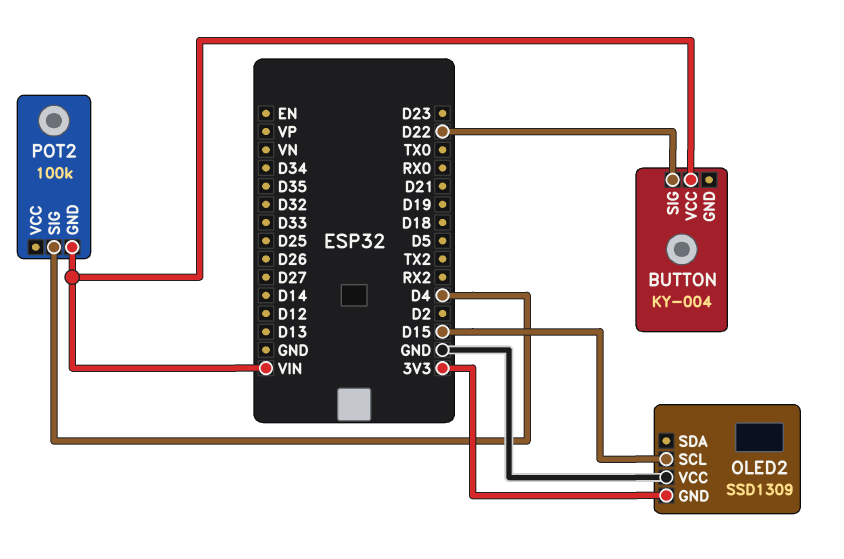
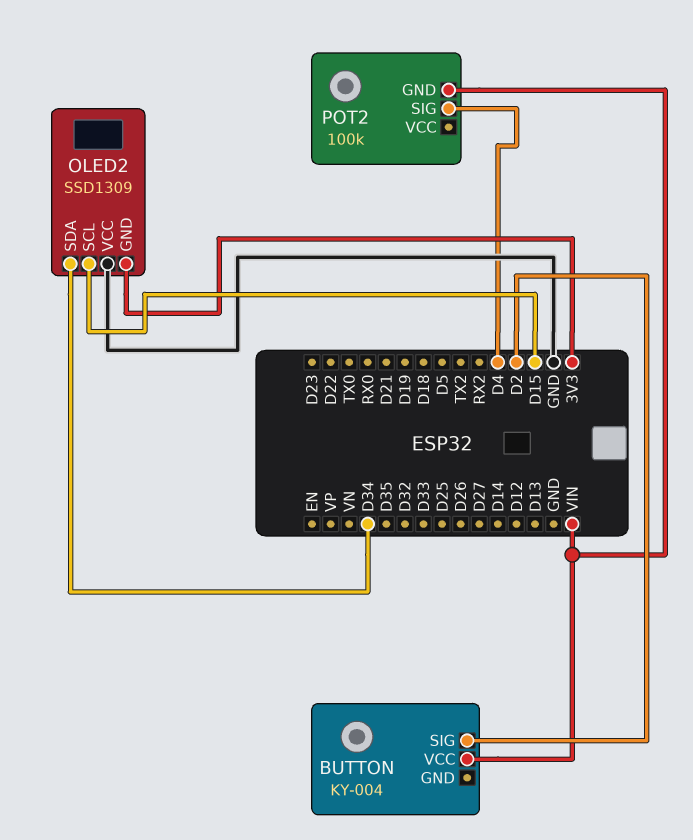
BUTTON pin SIG: D22 -> D2
OLED2 pin SDA: none -> D34

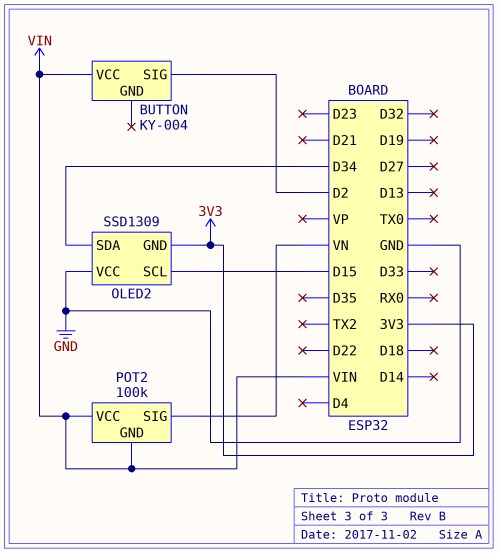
POT2 pin SIG: D4 -> VN
POT2 pin VCC: none -> VIN

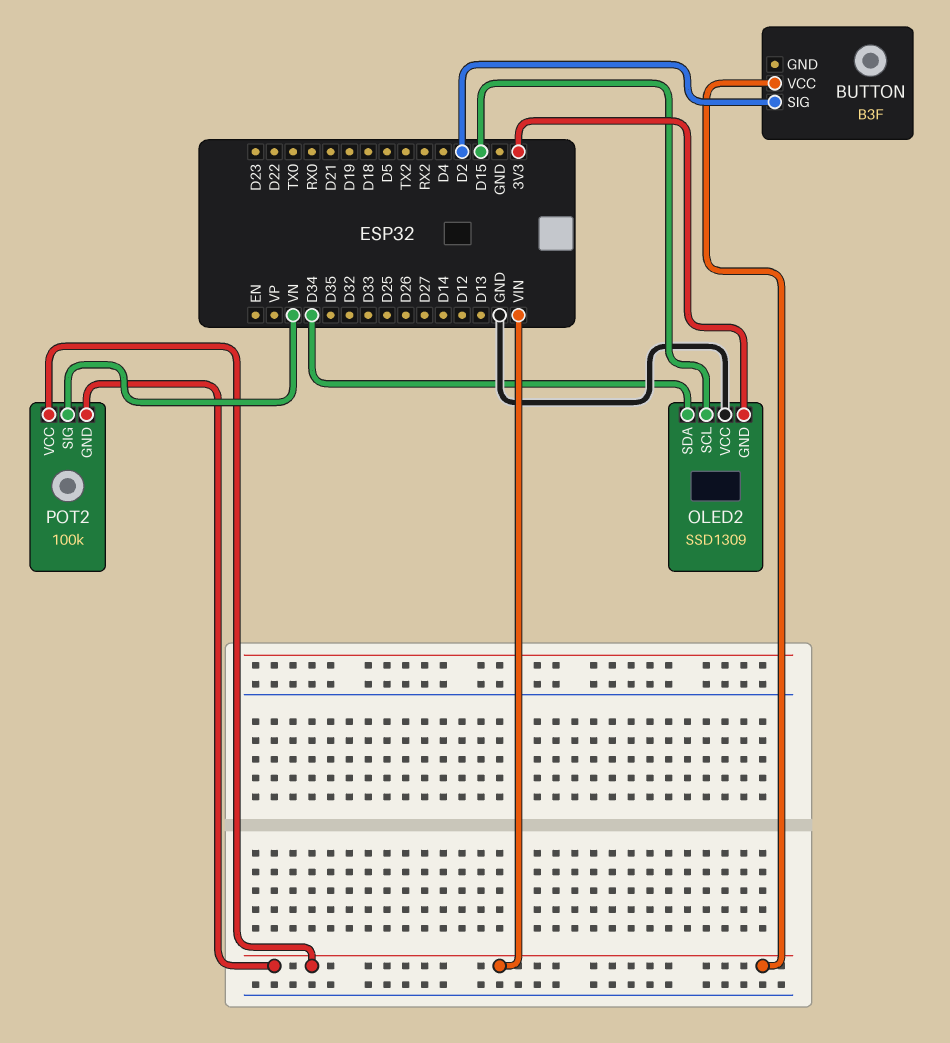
BUTTON: KY-004 -> B3F

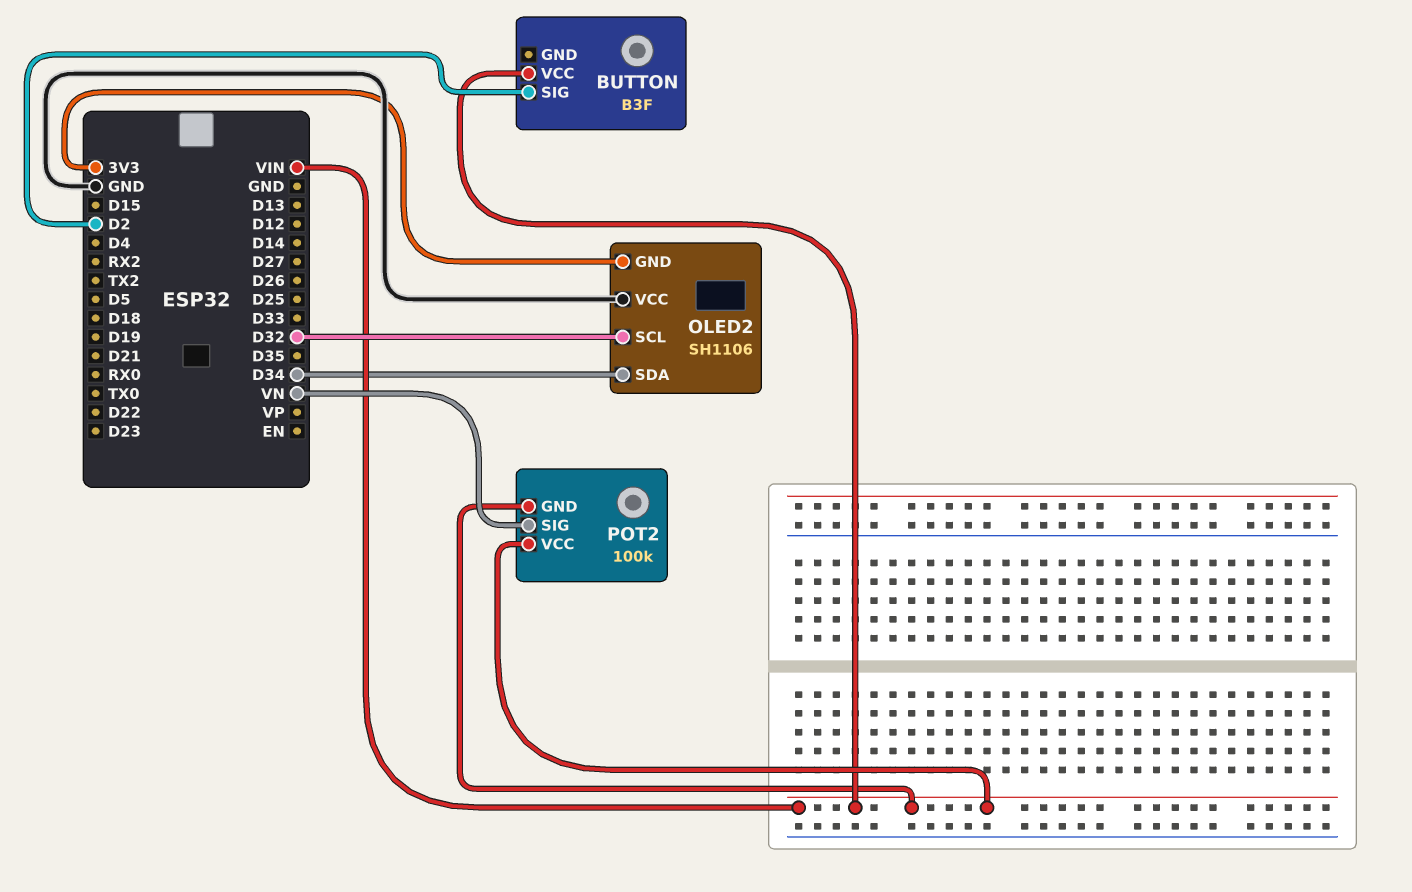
OLED2: SSD1309 -> SH1106
OLED2 pin SCL: D15 -> D32

